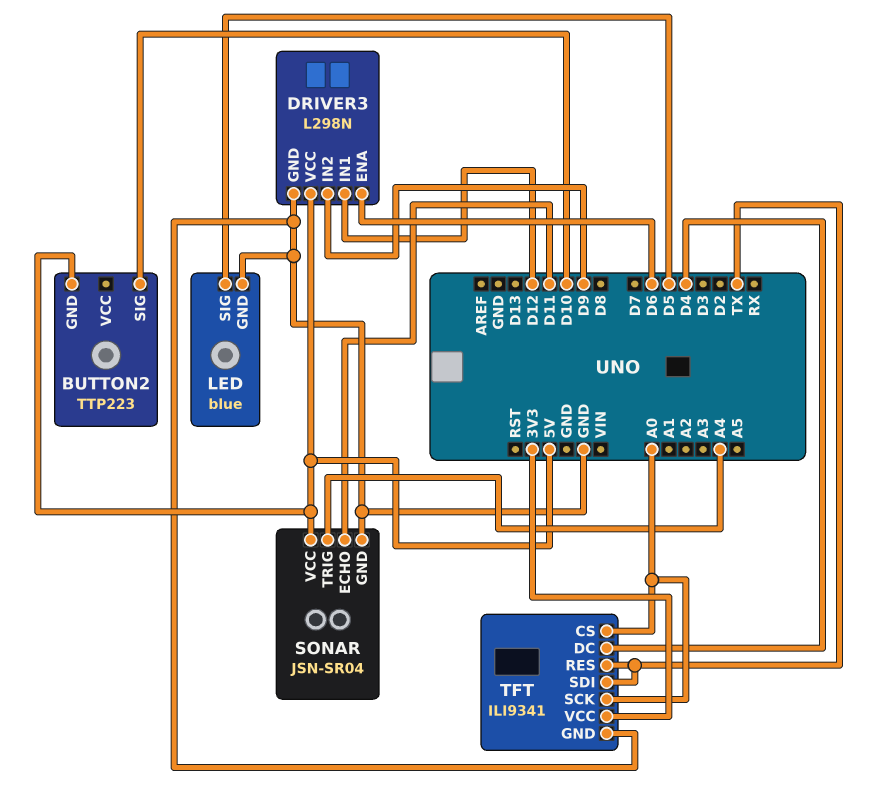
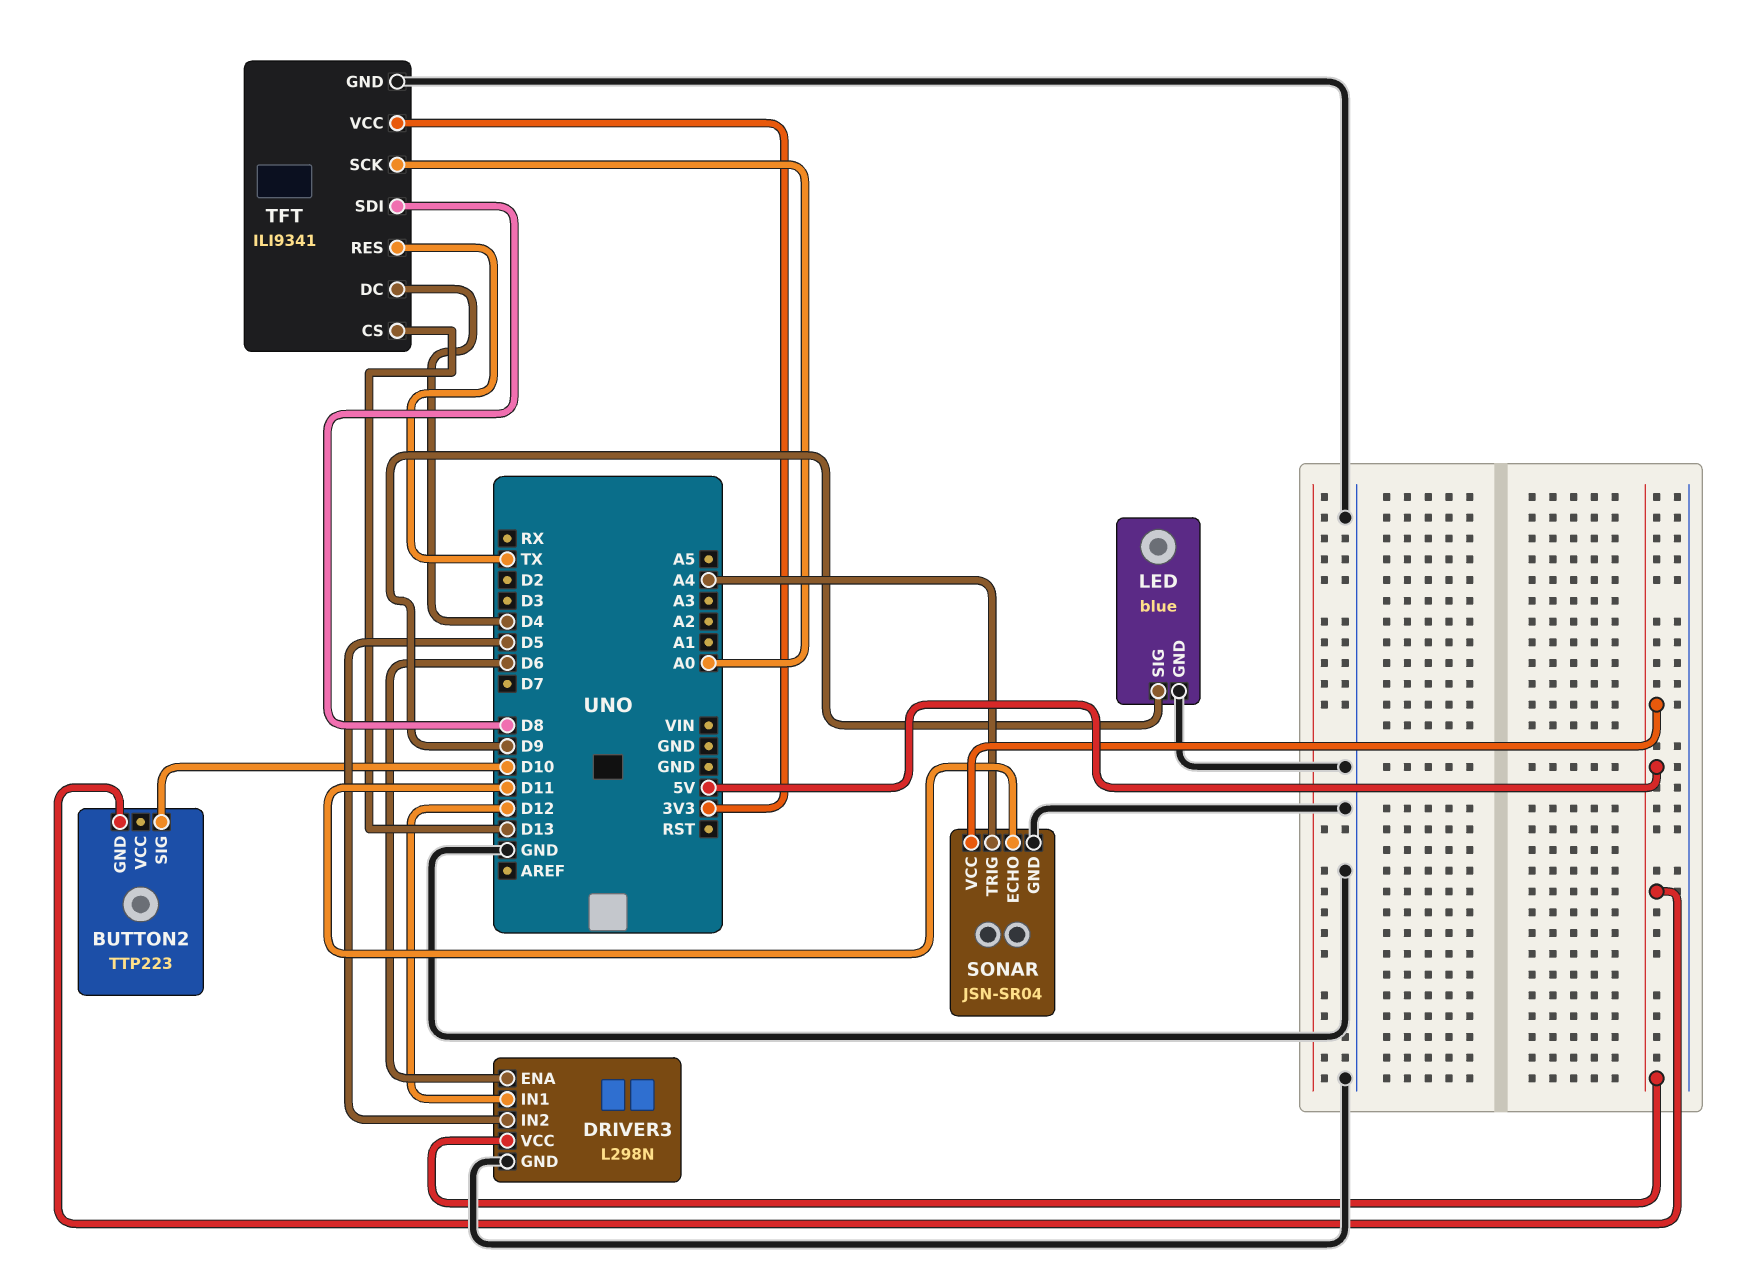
DRIVER3 pin IN2: D9 -> D5
LED pin SIG: D5 -> D9
TFT pin CS: A0 -> D13
TFT pin SDI: TX -> D8

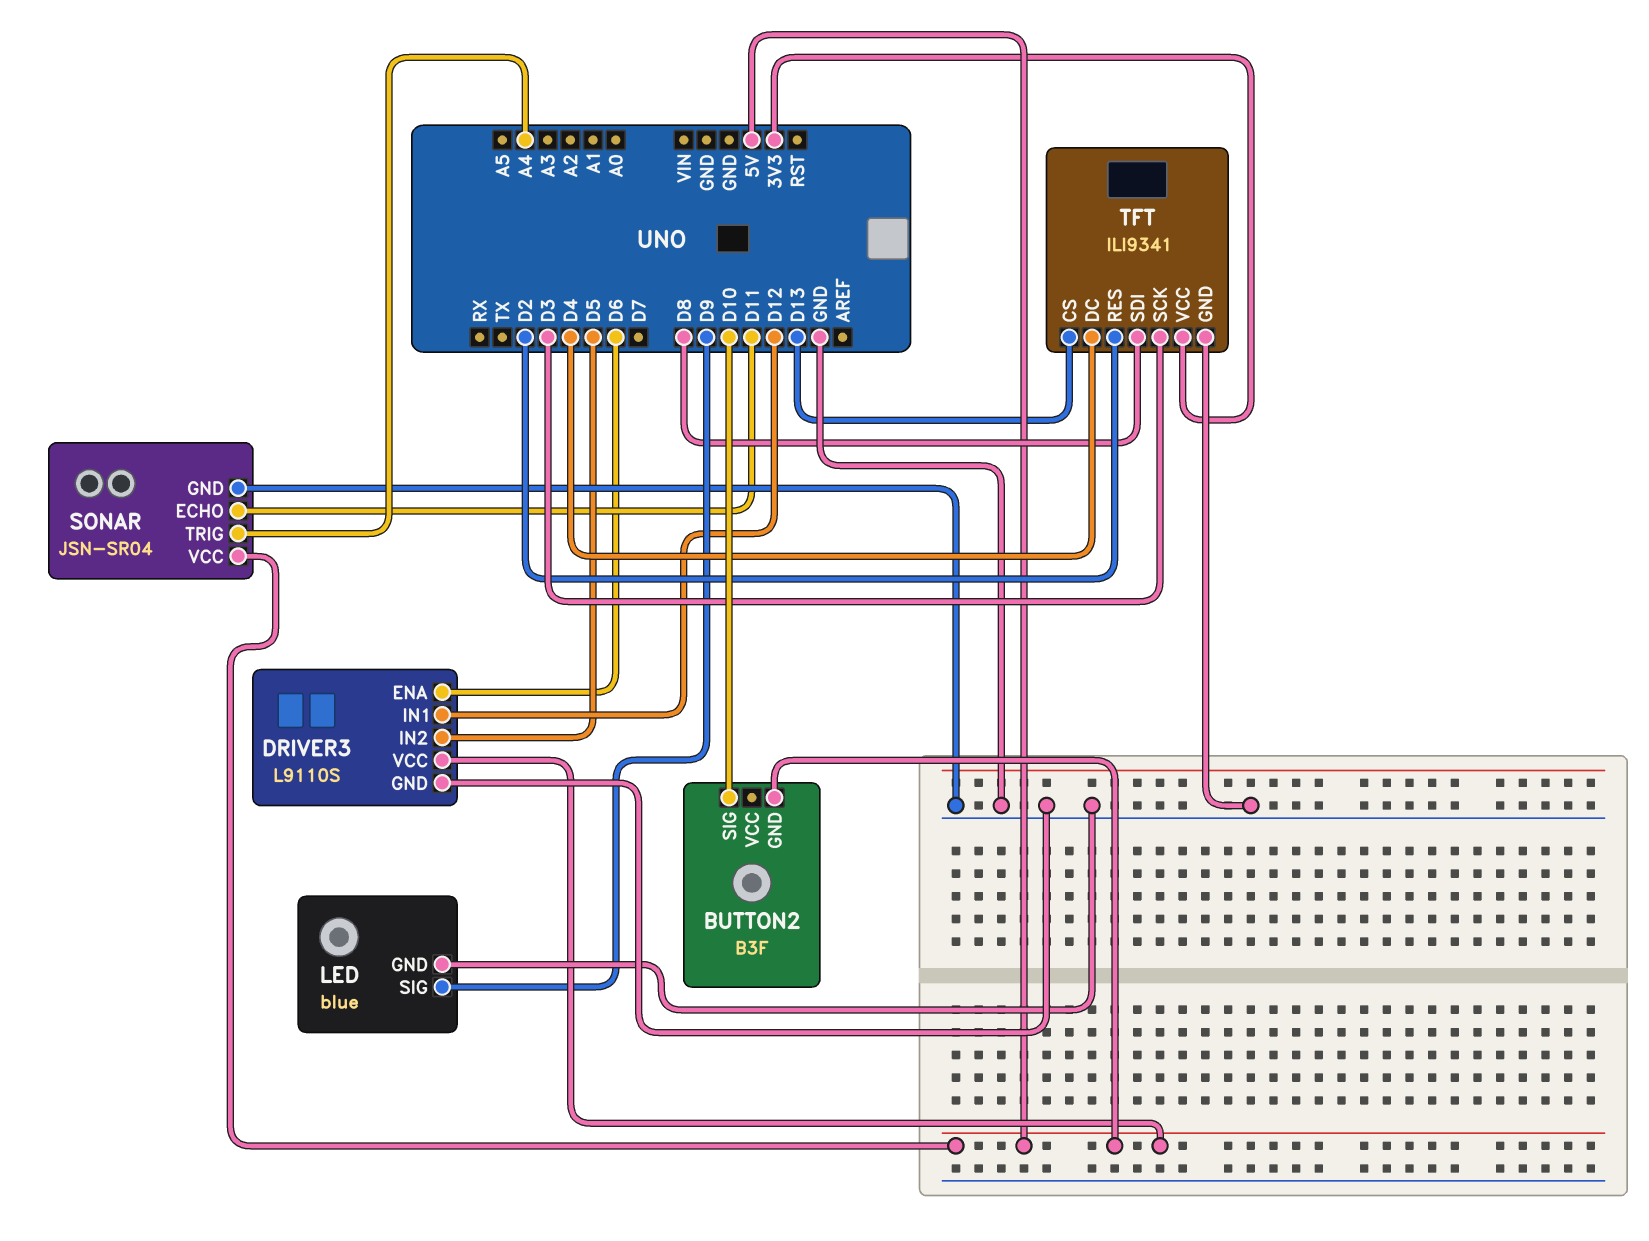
BUTTON2: TTP223 -> B3F
DRIVER3: L298N -> L9110S
TFT pin RES: TX -> D2
TFT pin SCK: A0 -> D3

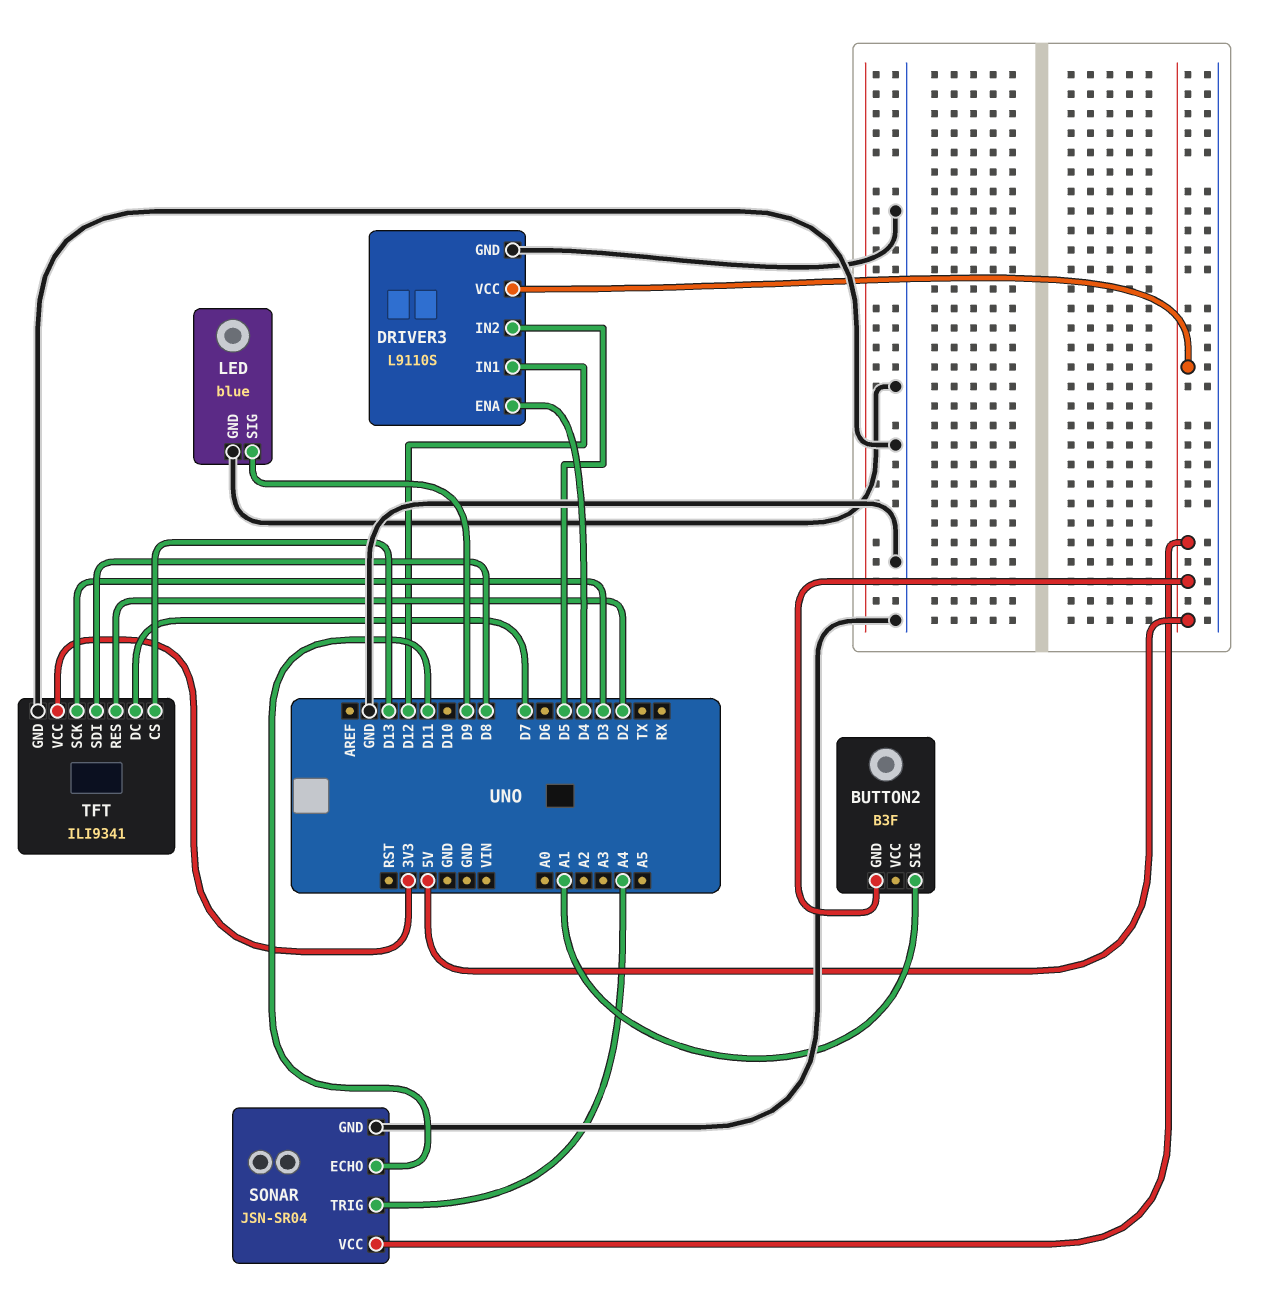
BUTTON2 pin SIG: D10 -> A1
DRIVER3 pin ENA: D6 -> D4
TFT pin DC: D4 -> D7

